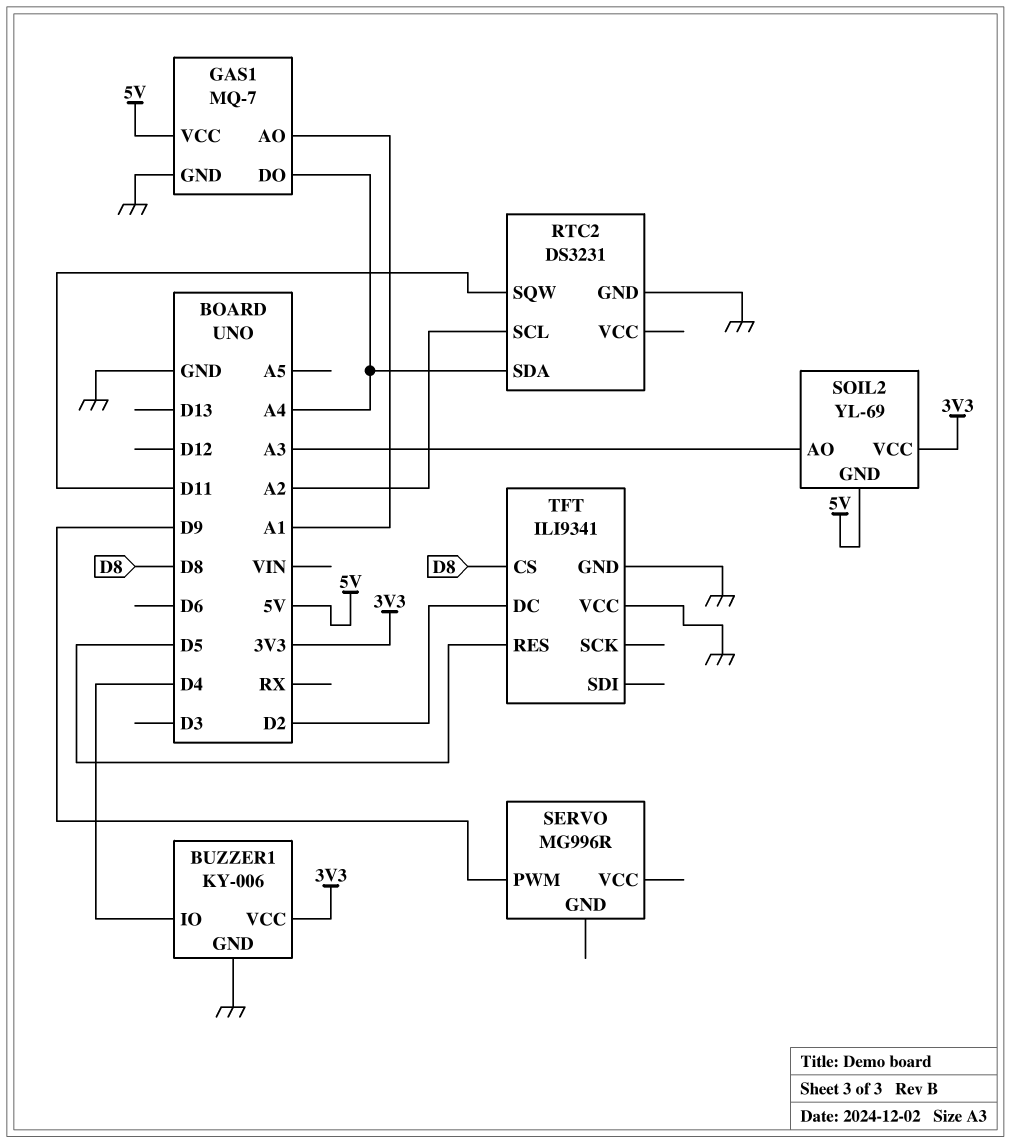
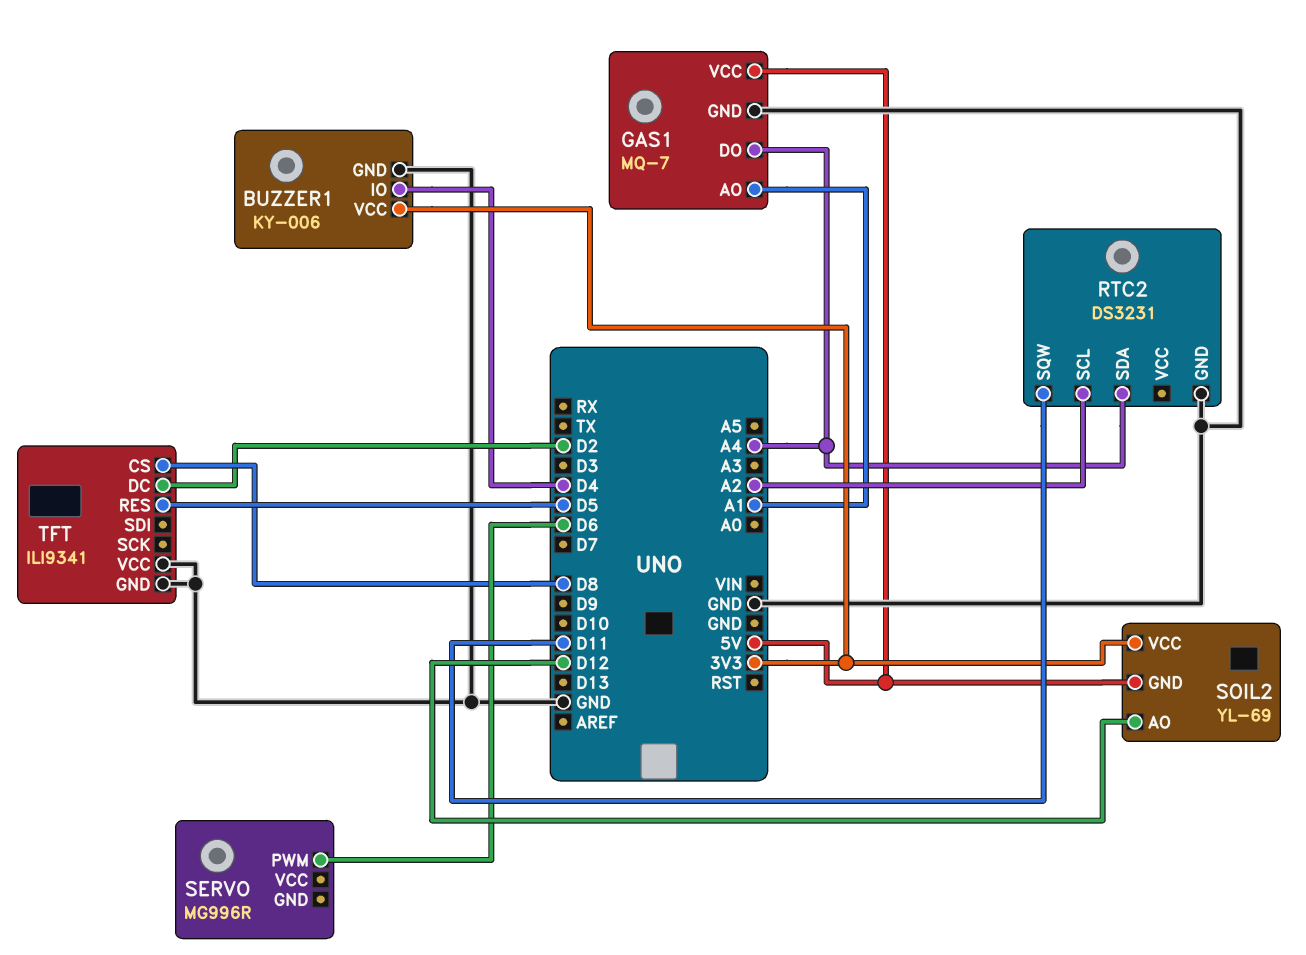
SERVO pin PWM: D9 -> D6
SOIL2 pin AO: A3 -> D12

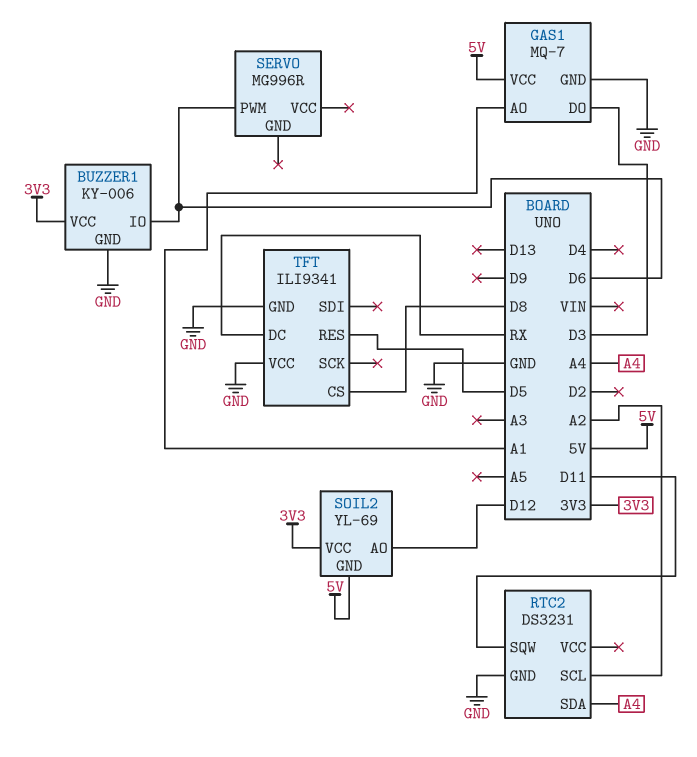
BUZZER1 pin IO: D4 -> D6
GAS1 pin DO: A4 -> D3
TFT pin DC: D2 -> RX

